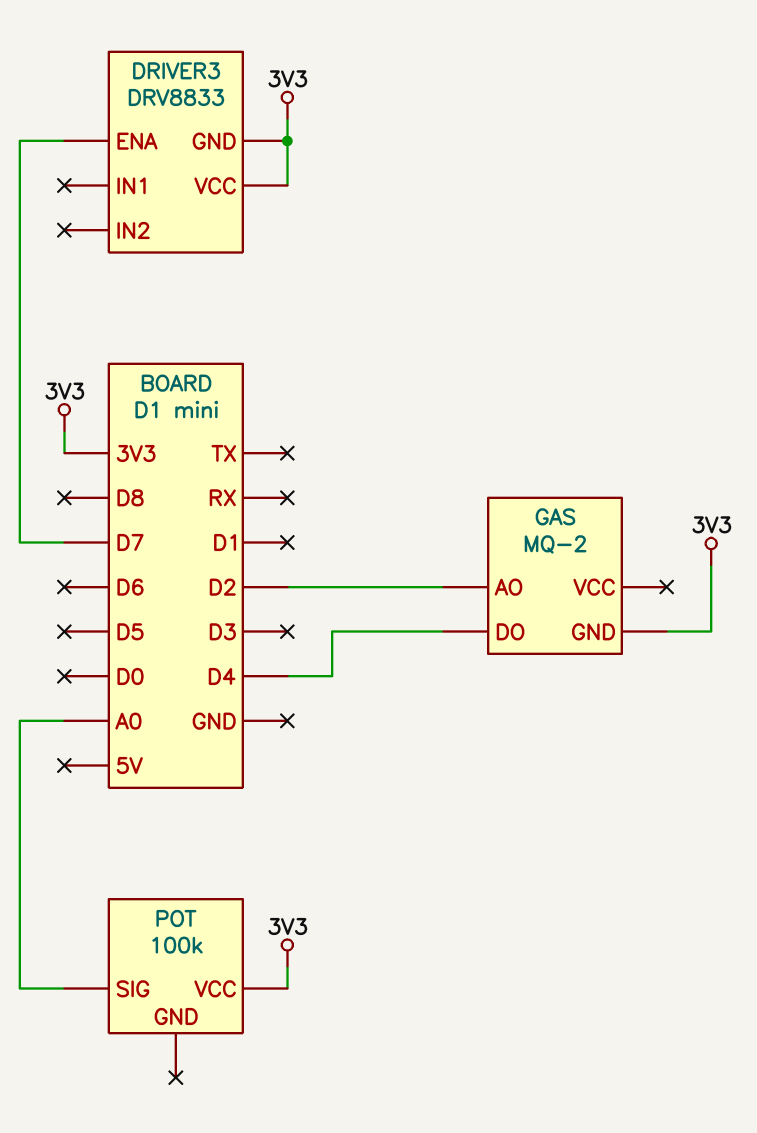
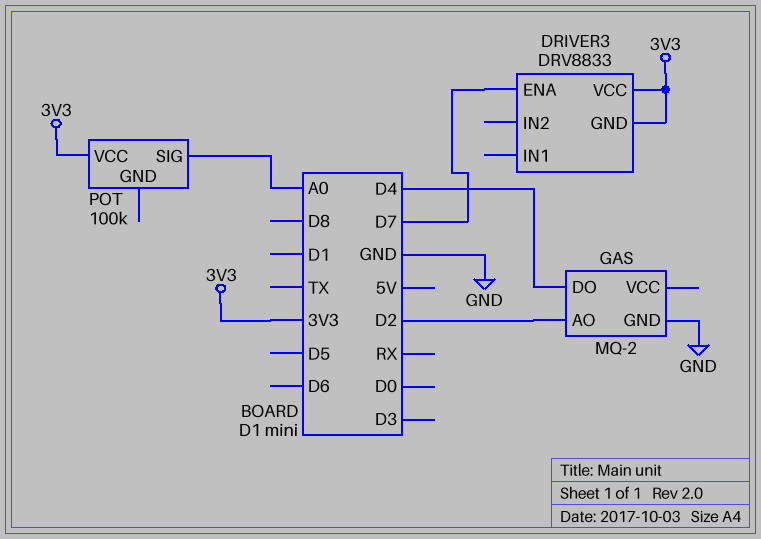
GAS pin GND: 3V3 -> GND

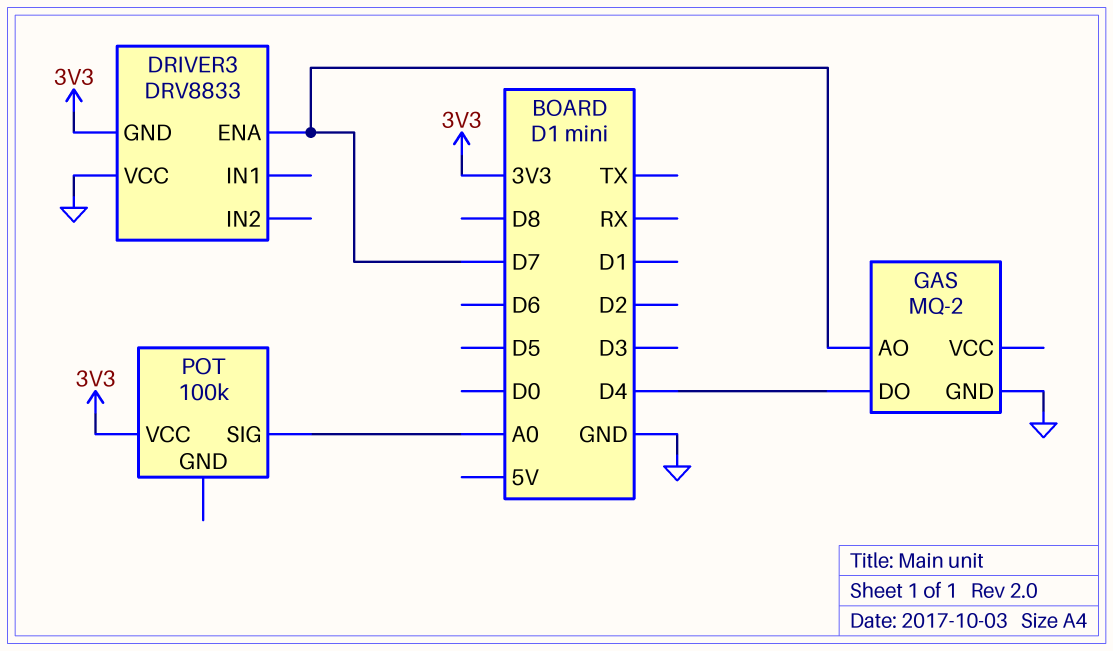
DRIVER3 pin VCC: 3V3 -> GND
GAS pin AO: D2 -> D7

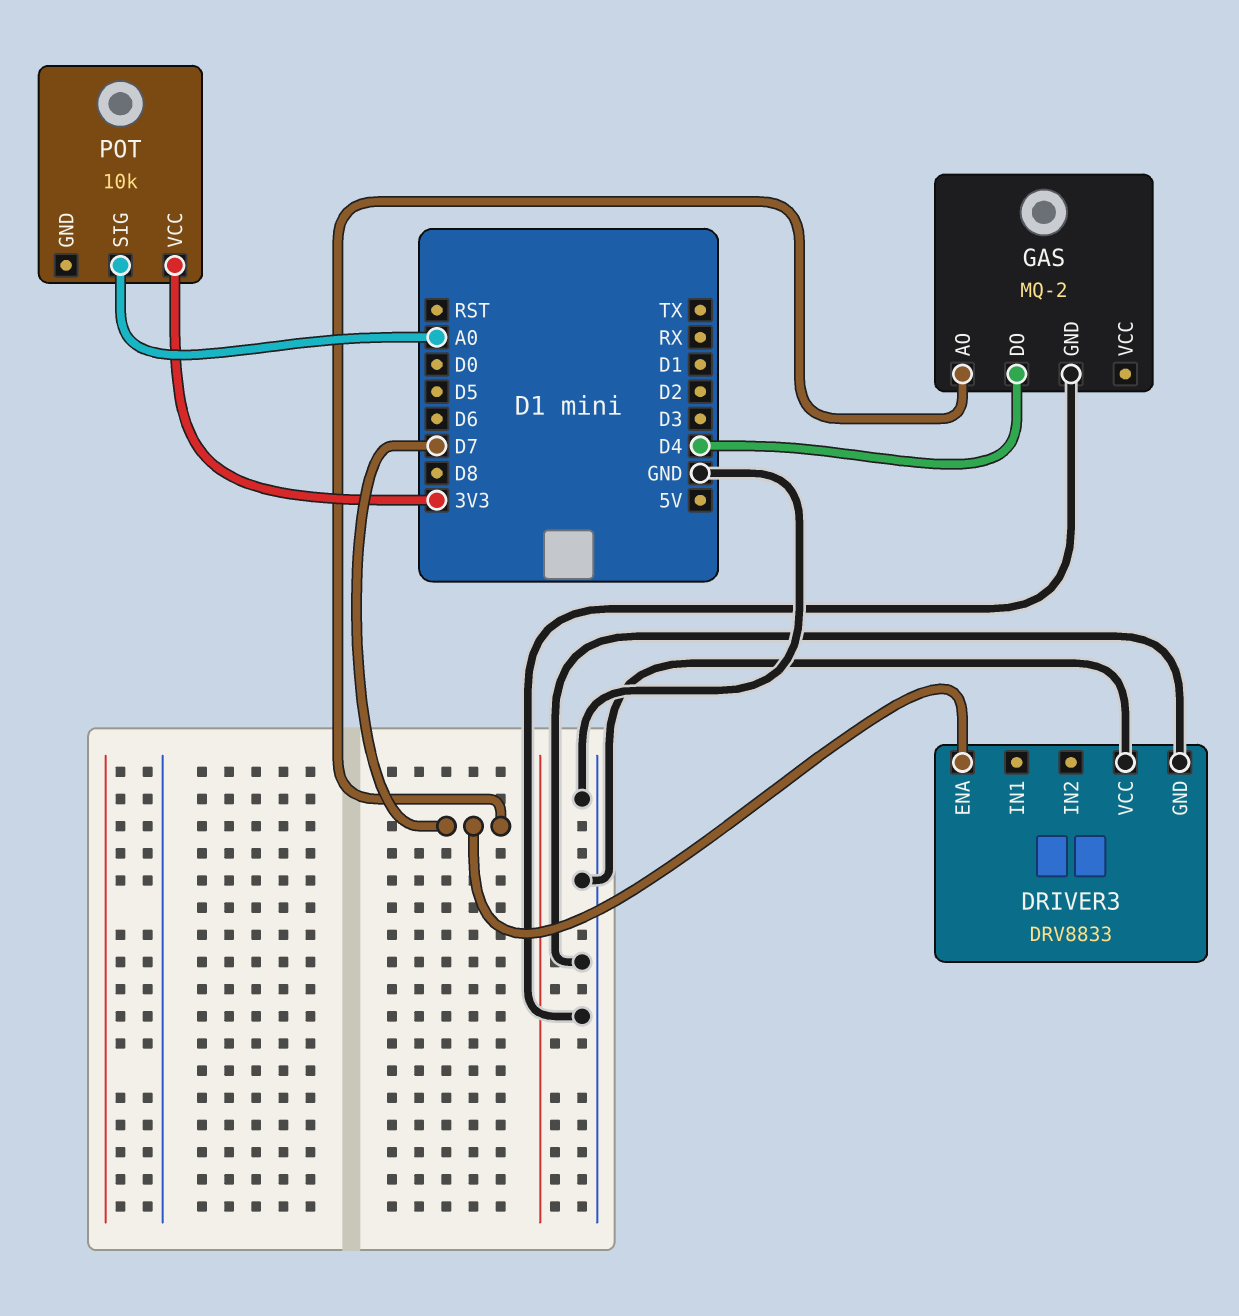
DRIVER3 pin GND: 3V3 -> GND
POT: 100k -> 10k

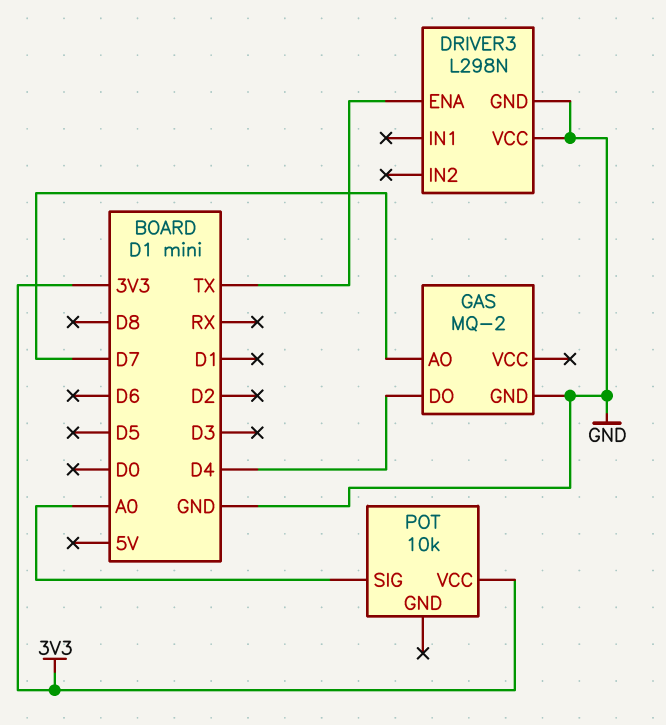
DRIVER3: DRV8833 -> L298N
DRIVER3 pin ENA: D7 -> TX

